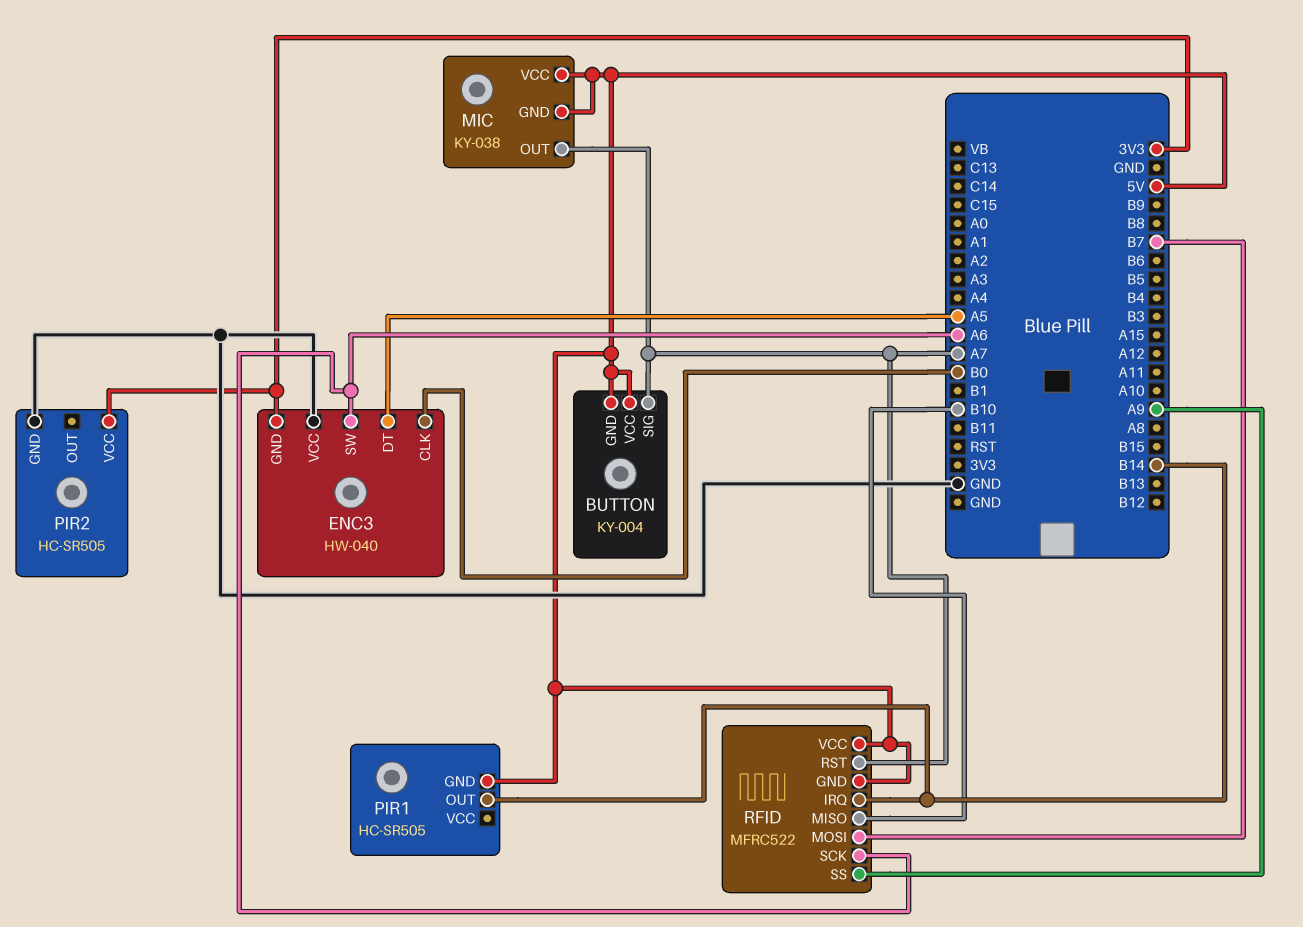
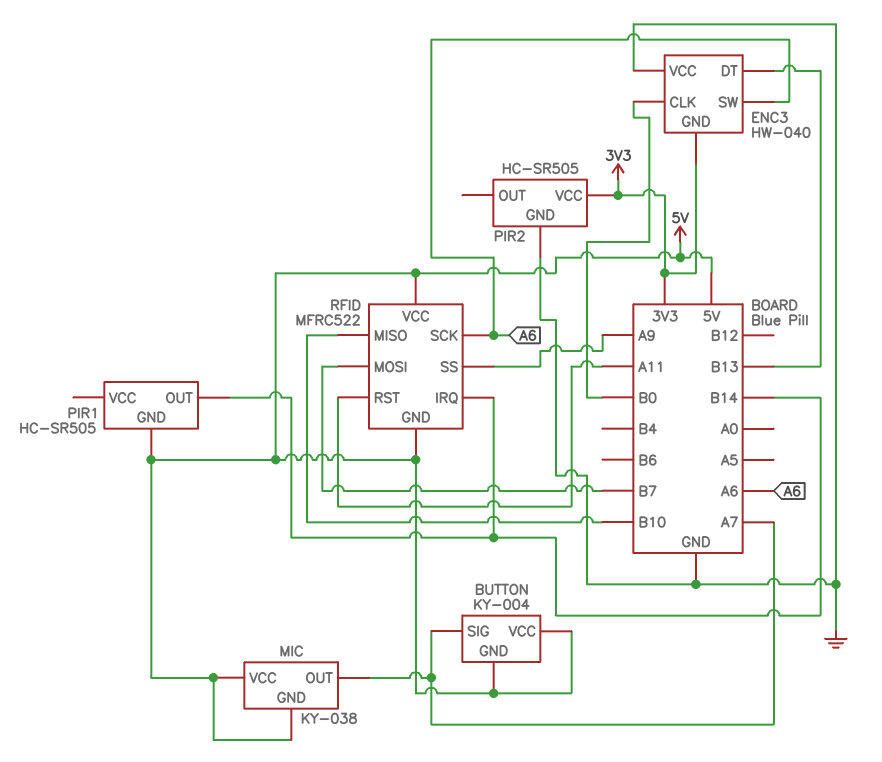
ENC3 pin DT: A5 -> B13
RFID pin RST: A7 -> A11

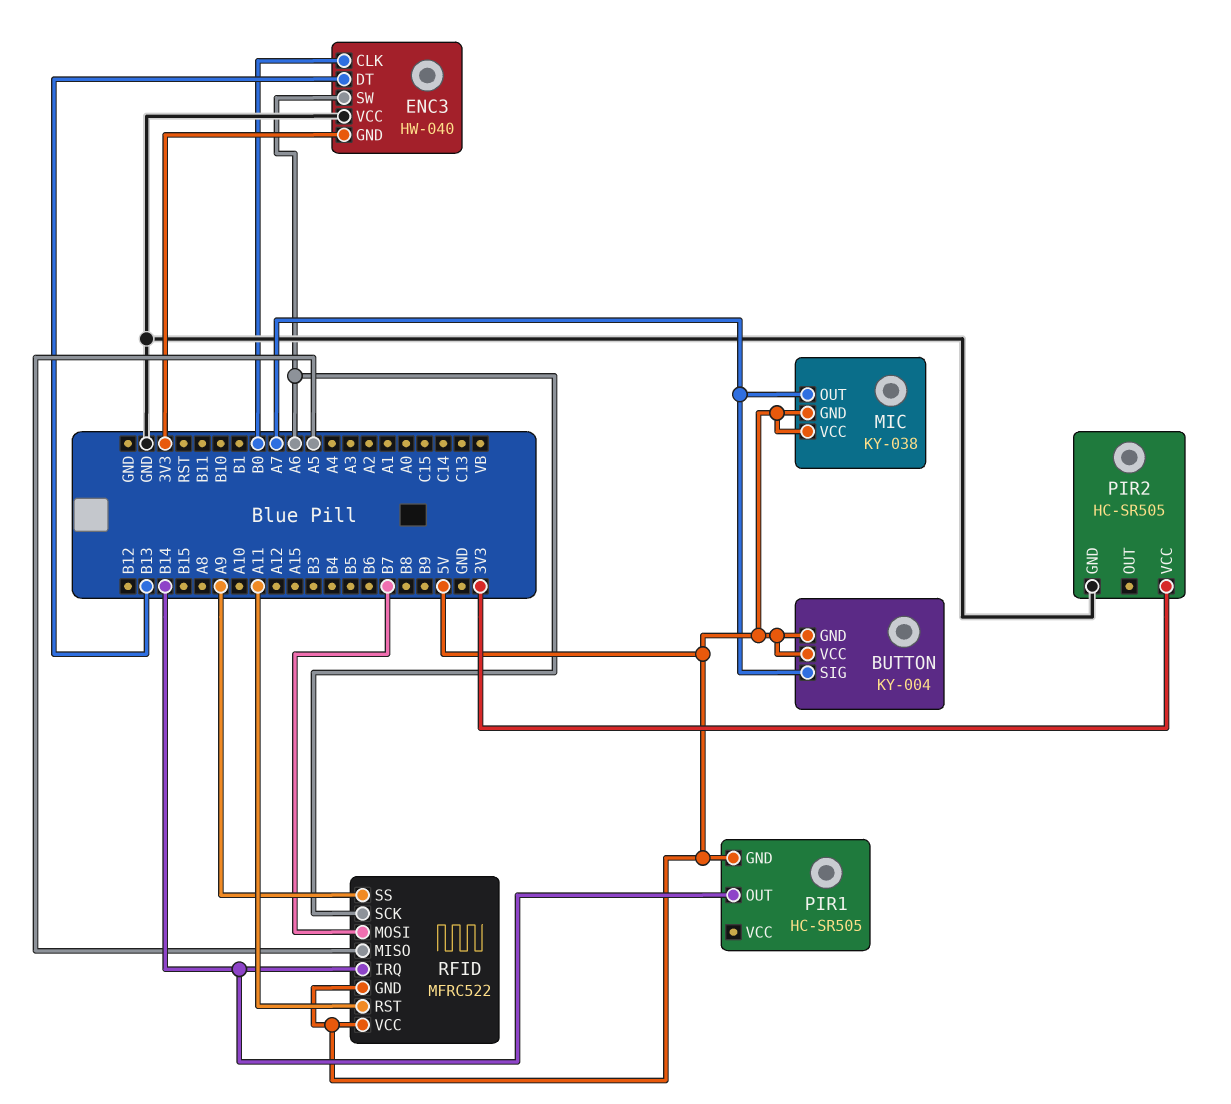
RFID pin MISO: B10 -> A5

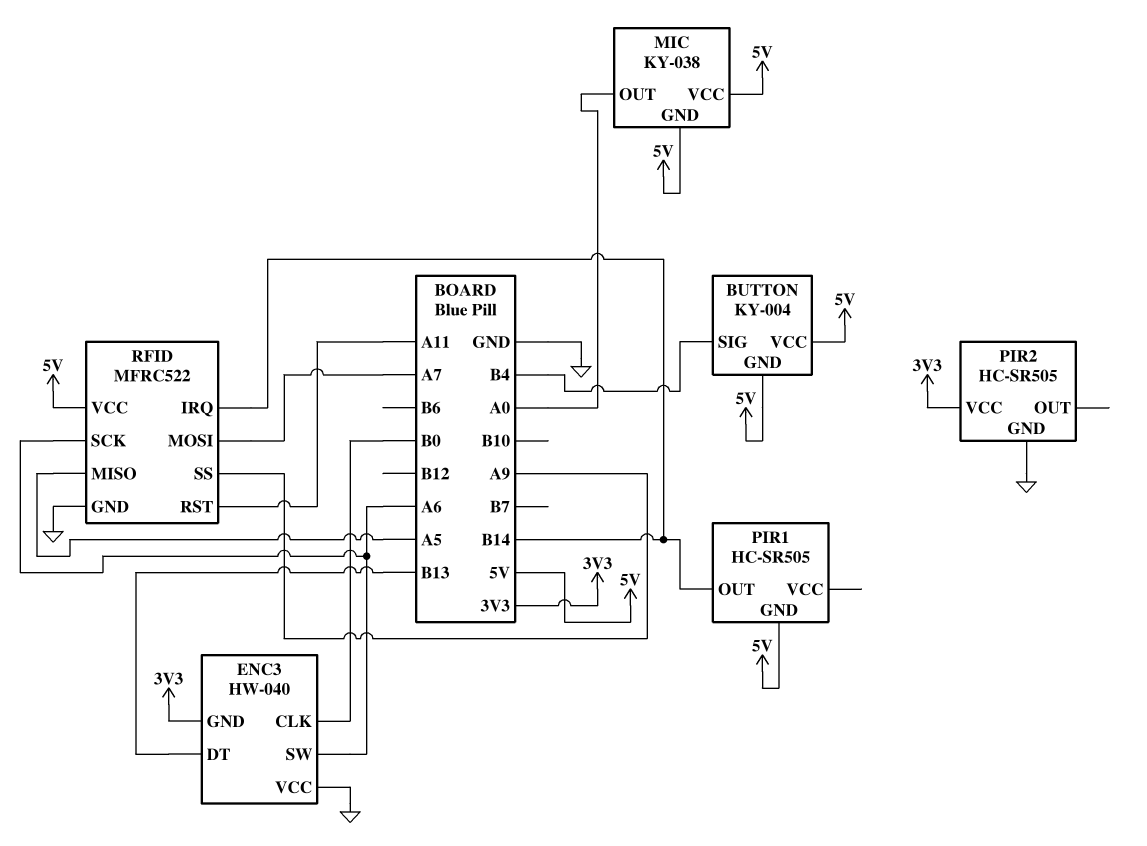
BUTTON pin SIG: A7 -> B4
MIC pin OUT: A7 -> A0
RFID pin GND: 5V -> GND
RFID pin MOSI: B7 -> A7

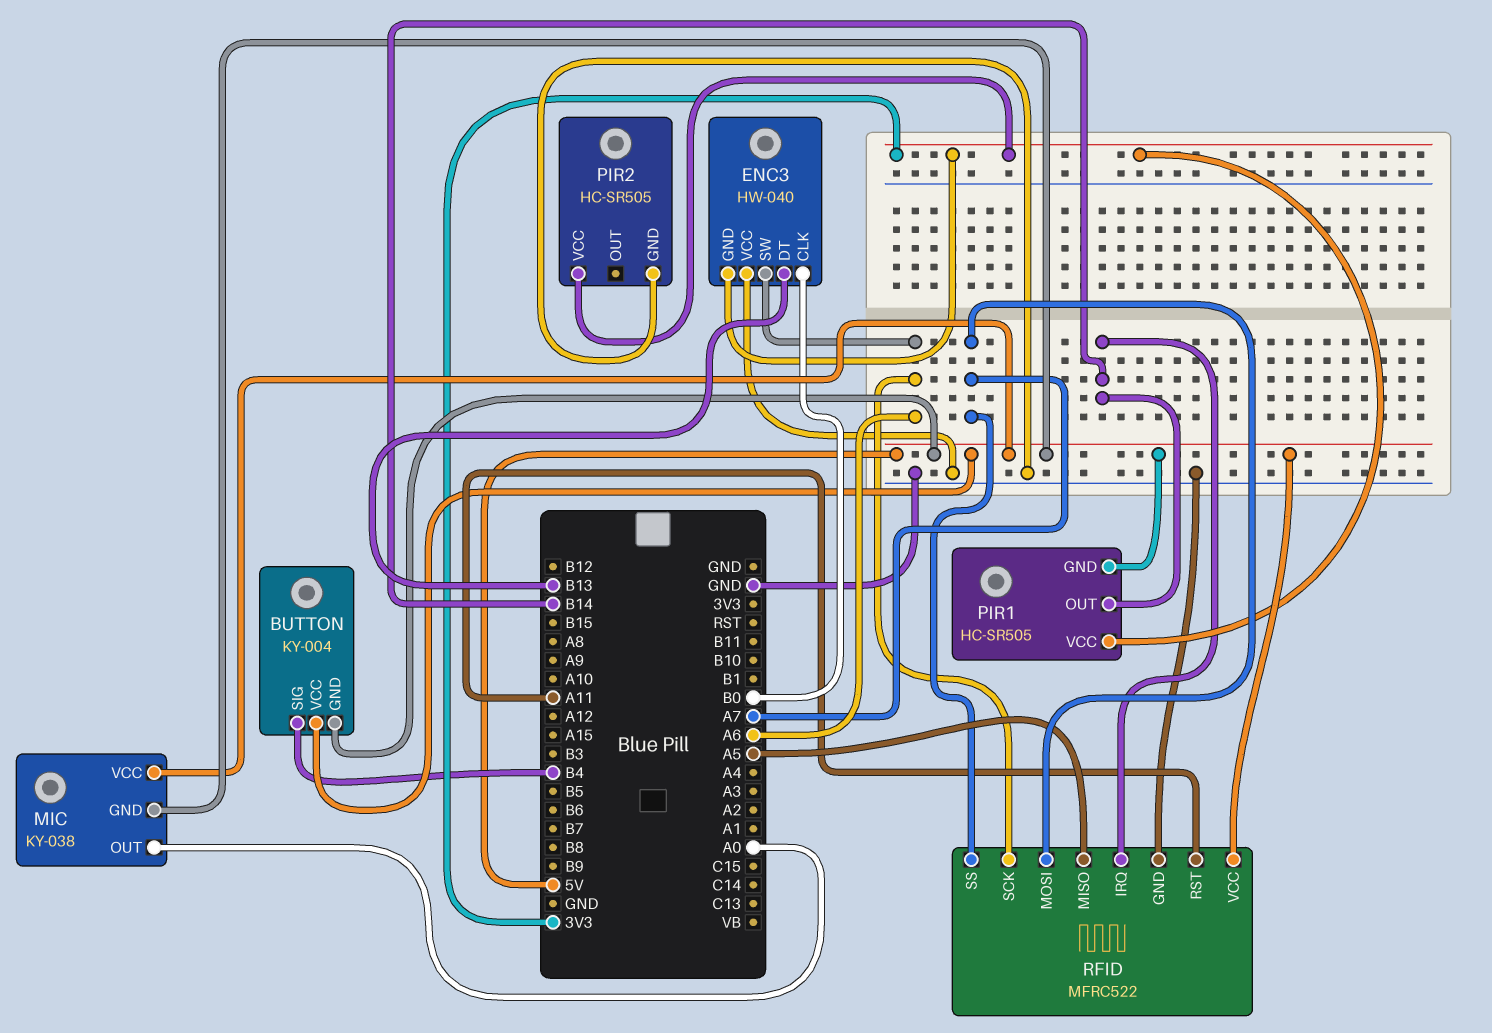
PIR1 pin VCC: none -> 3V3
RFID pin SS: A9 -> A7

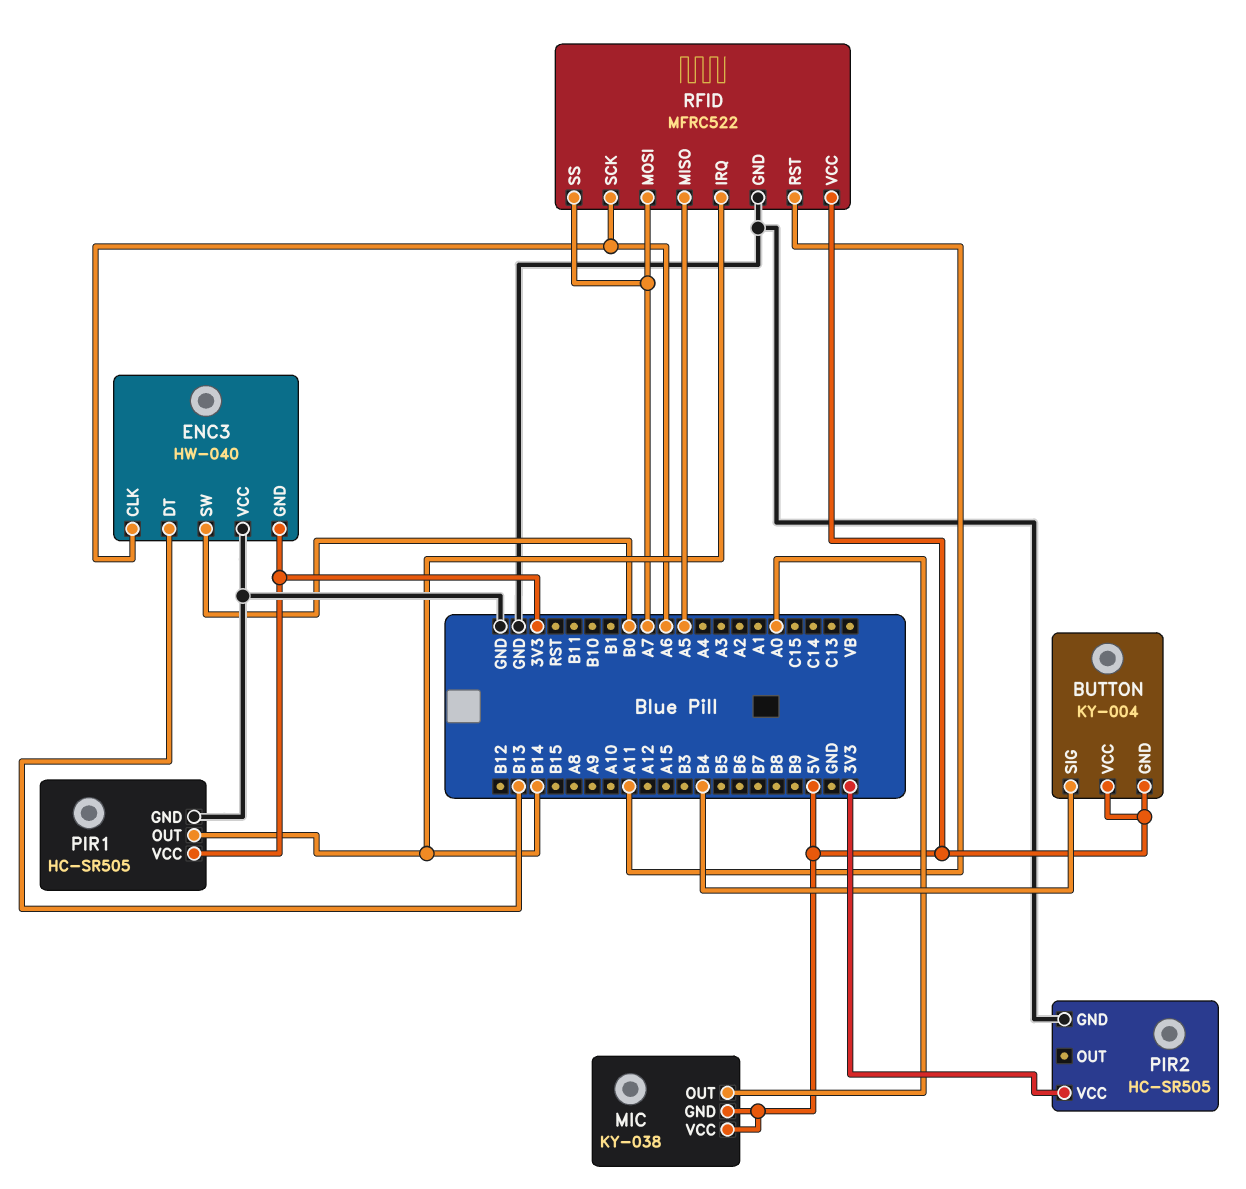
ENC3 pin CLK: B0 -> A6
ENC3 pin SW: A6 -> B0
PIR1 pin GND: 5V -> GND

